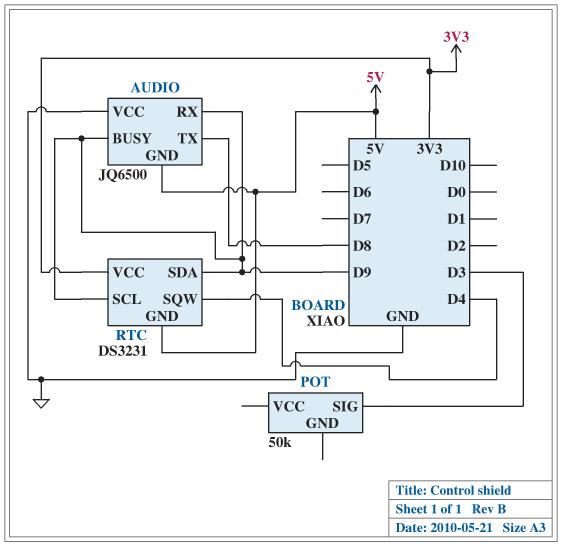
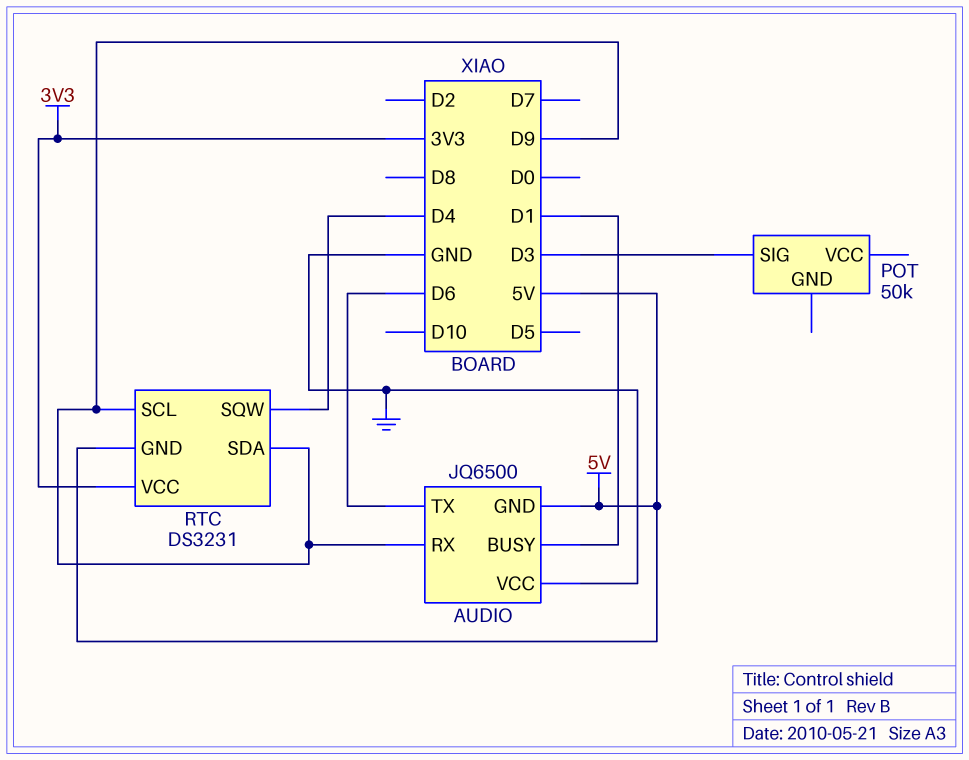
AUDIO pin BUSY: D9 -> D1
AUDIO pin TX: D8 -> D6

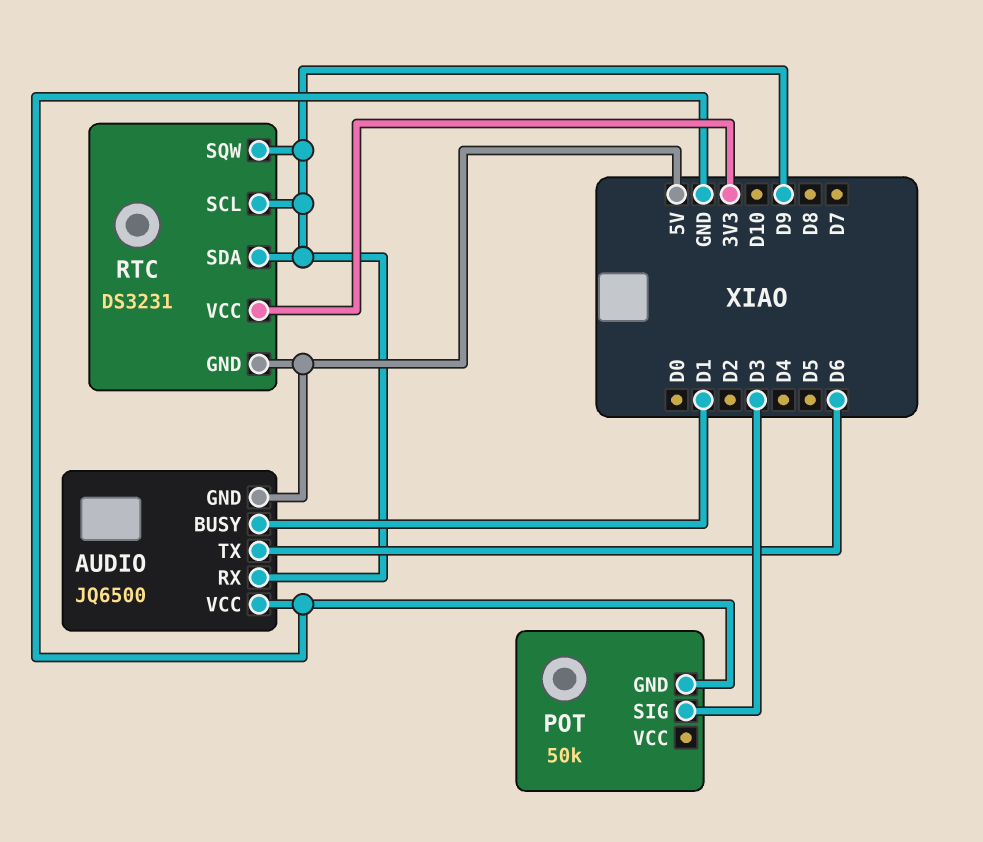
POT pin GND: none -> GND
RTC pin SQW: D4 -> D9

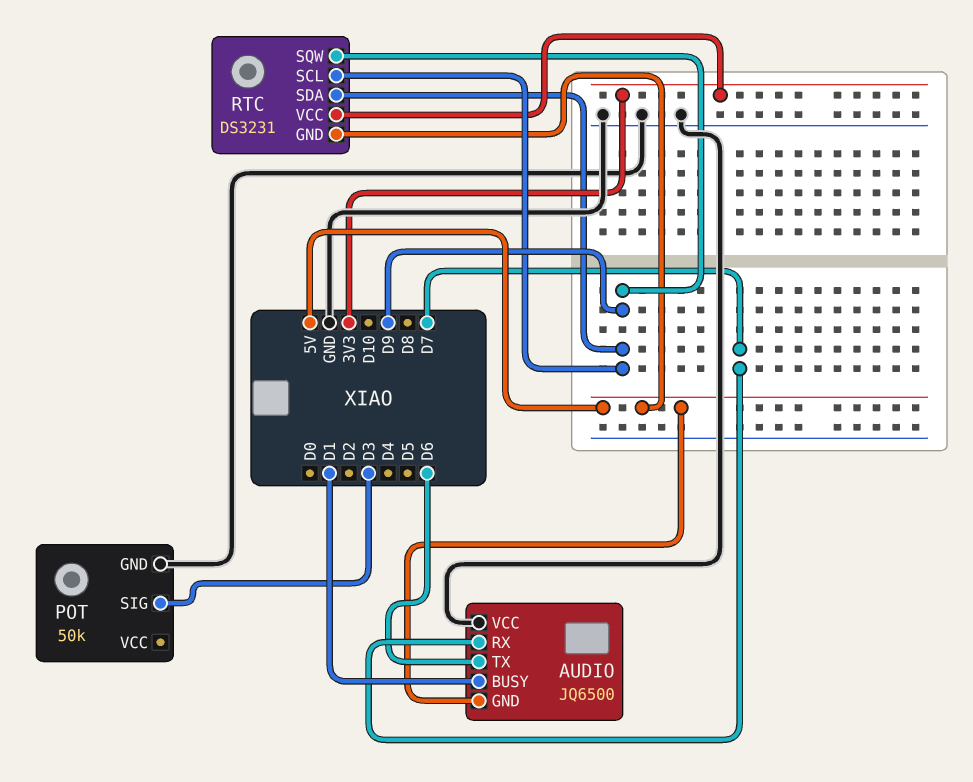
AUDIO pin RX: D9 -> D7

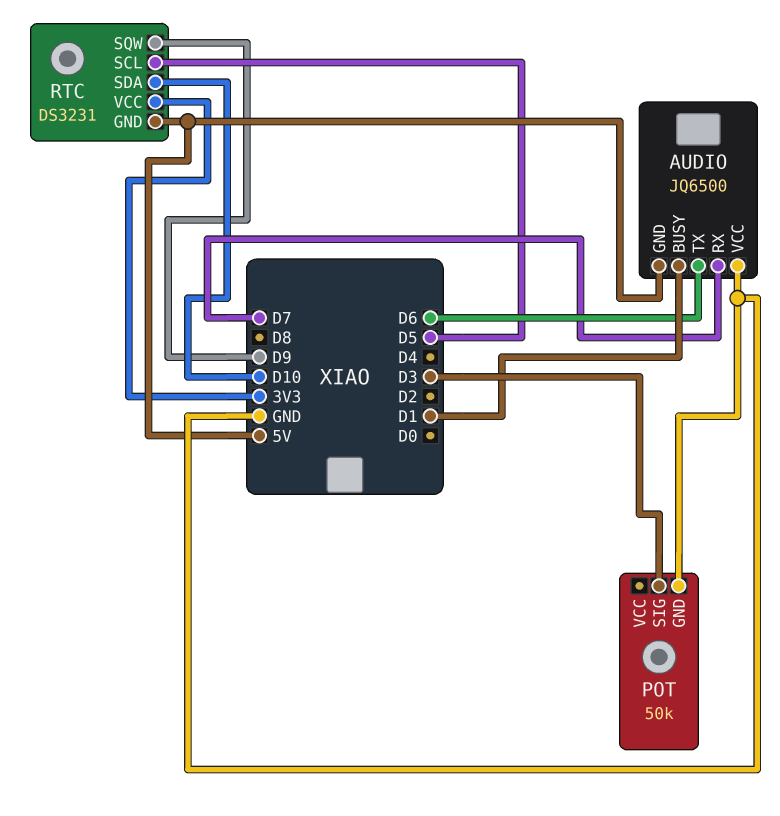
RTC pin SCL: D9 -> D5
RTC pin SDA: D9 -> D10

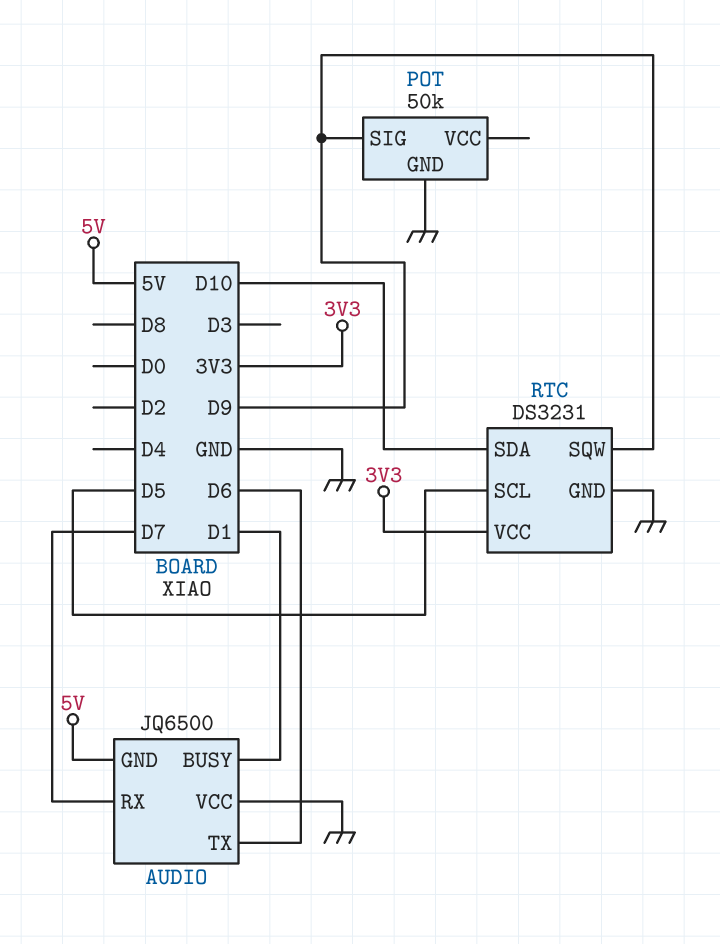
POT pin SIG: D3 -> D9
RTC pin GND: 5V -> GND

